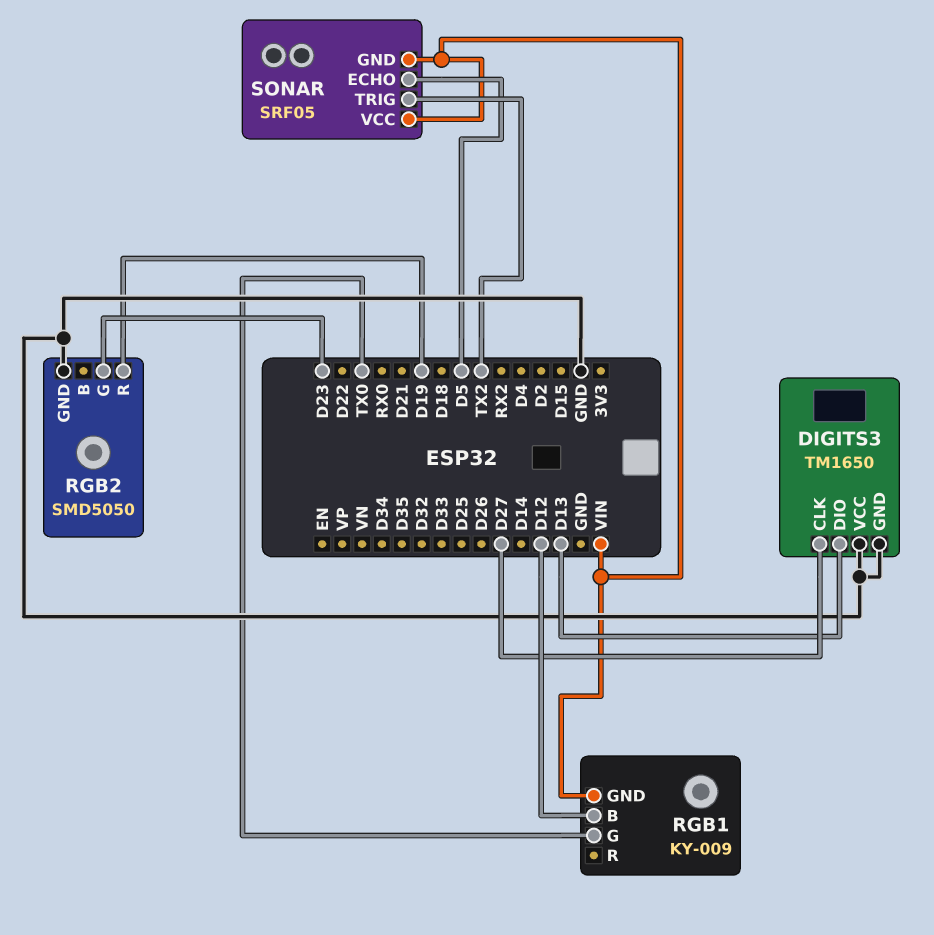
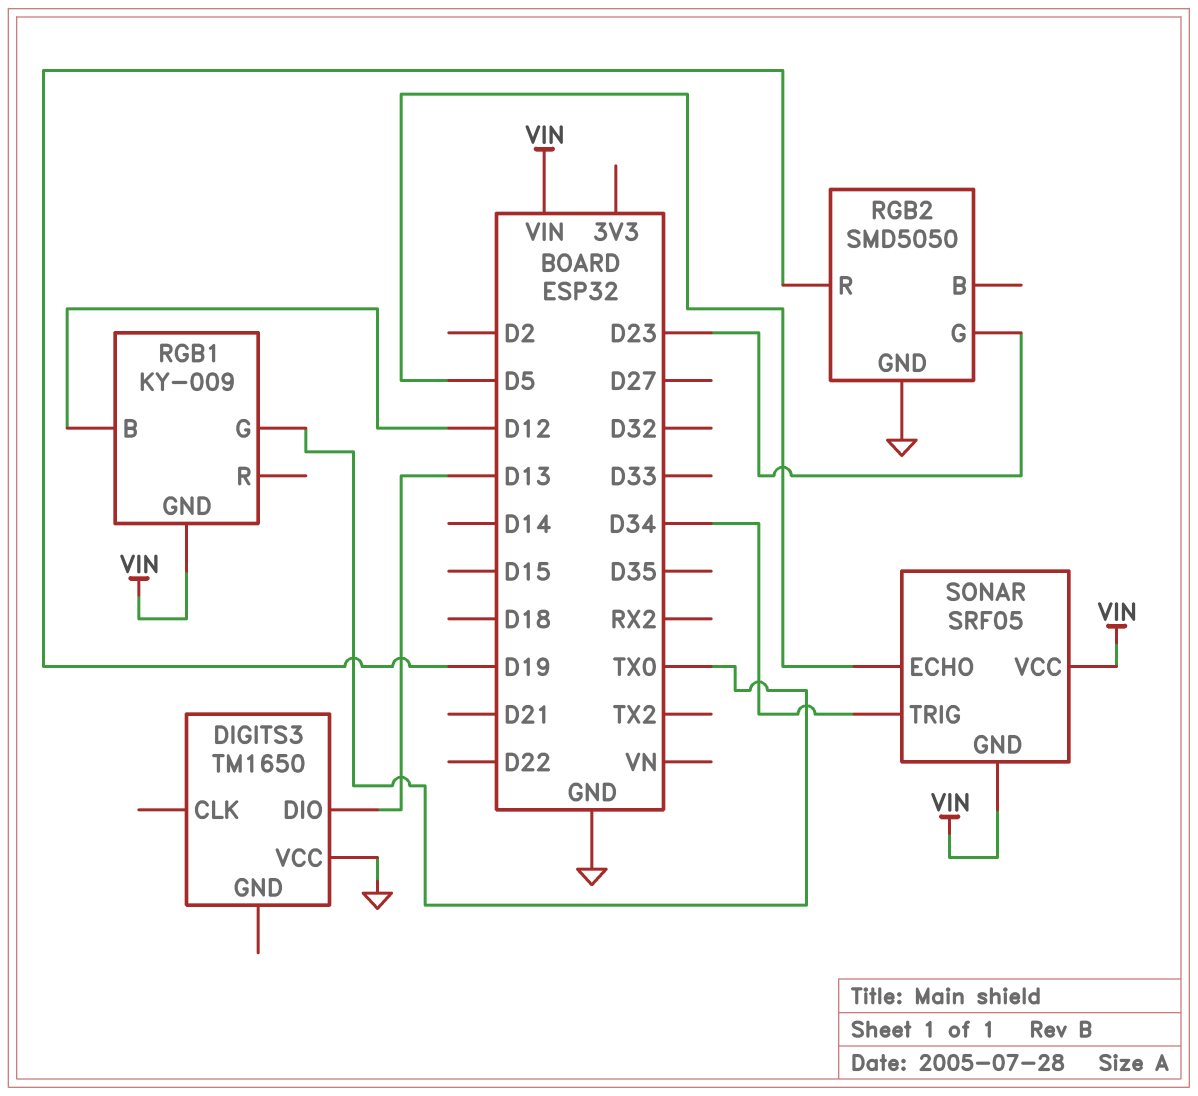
DIGITS3 pin CLK: D27 -> none
DIGITS3 pin GND: GND -> none
SONAR pin TRIG: TX2 -> D34

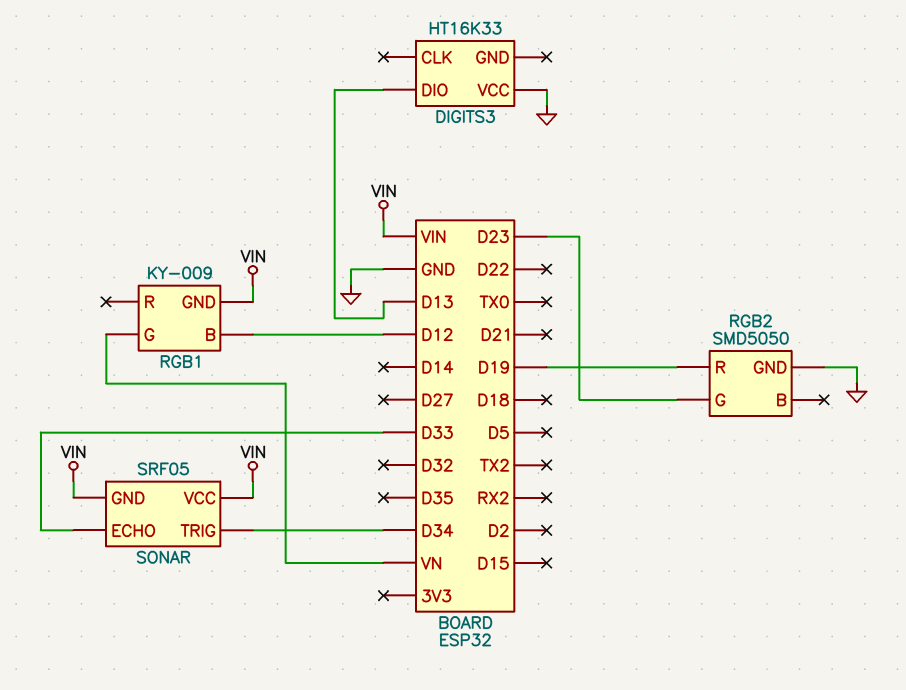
DIGITS3: TM1650 -> HT16K33
RGB1 pin G: TX0 -> VN
SONAR pin ECHO: D5 -> D33

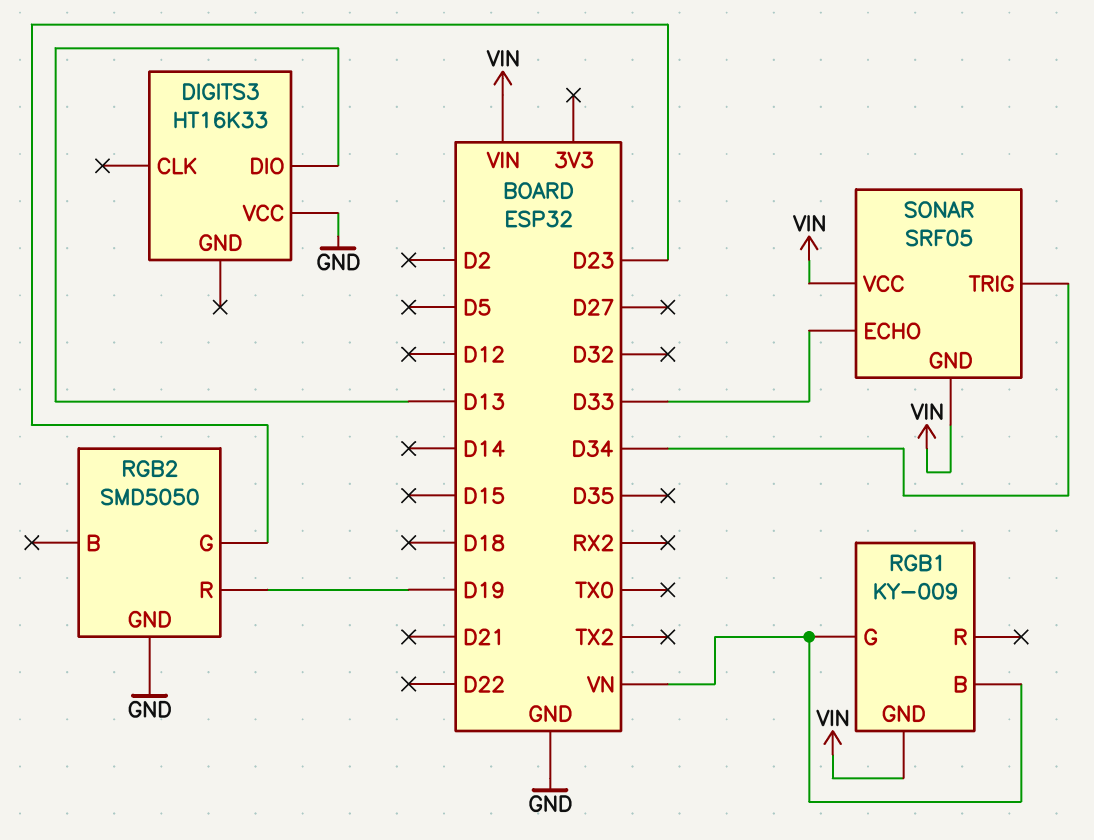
RGB1 pin B: D12 -> VN

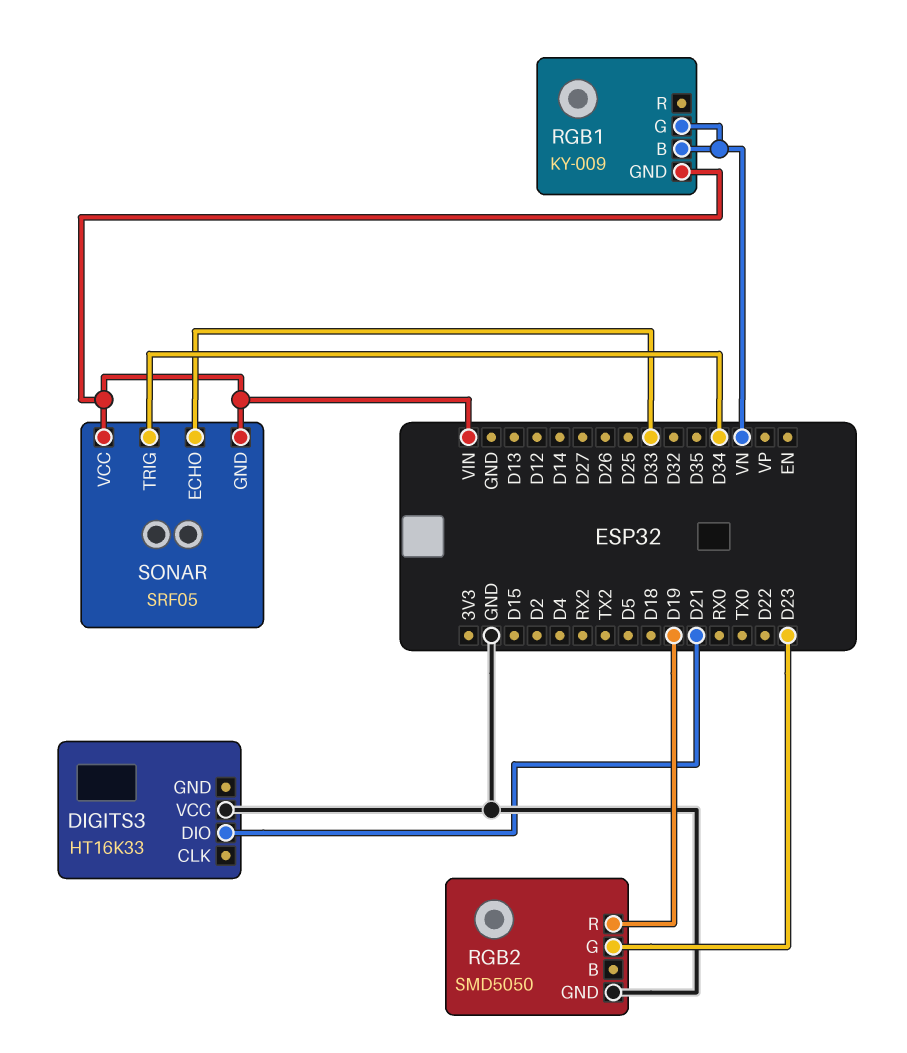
DIGITS3 pin DIO: D13 -> D21

